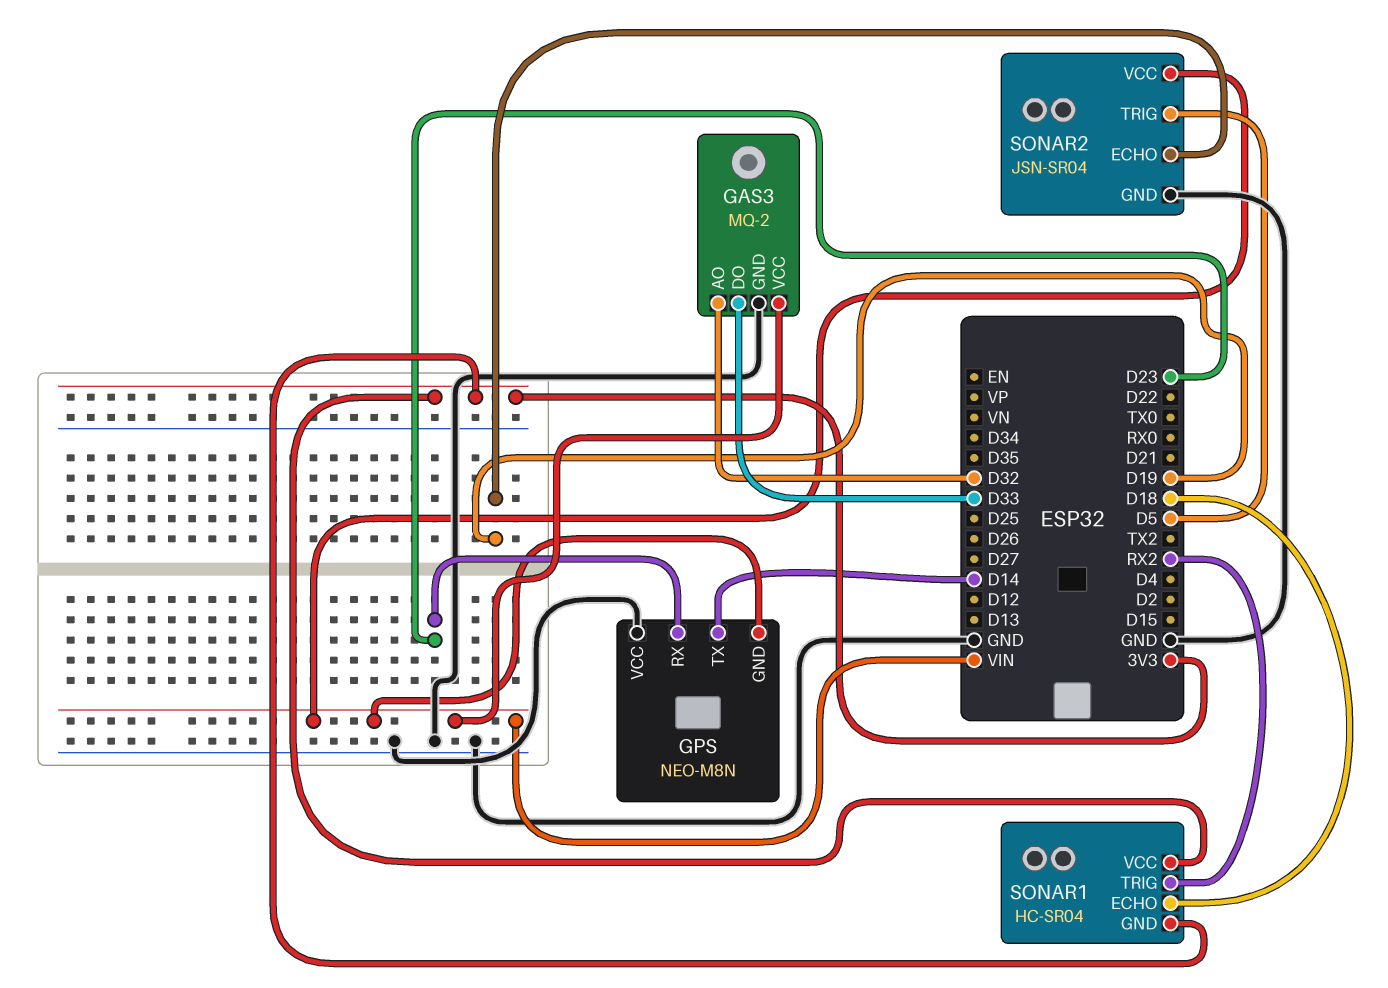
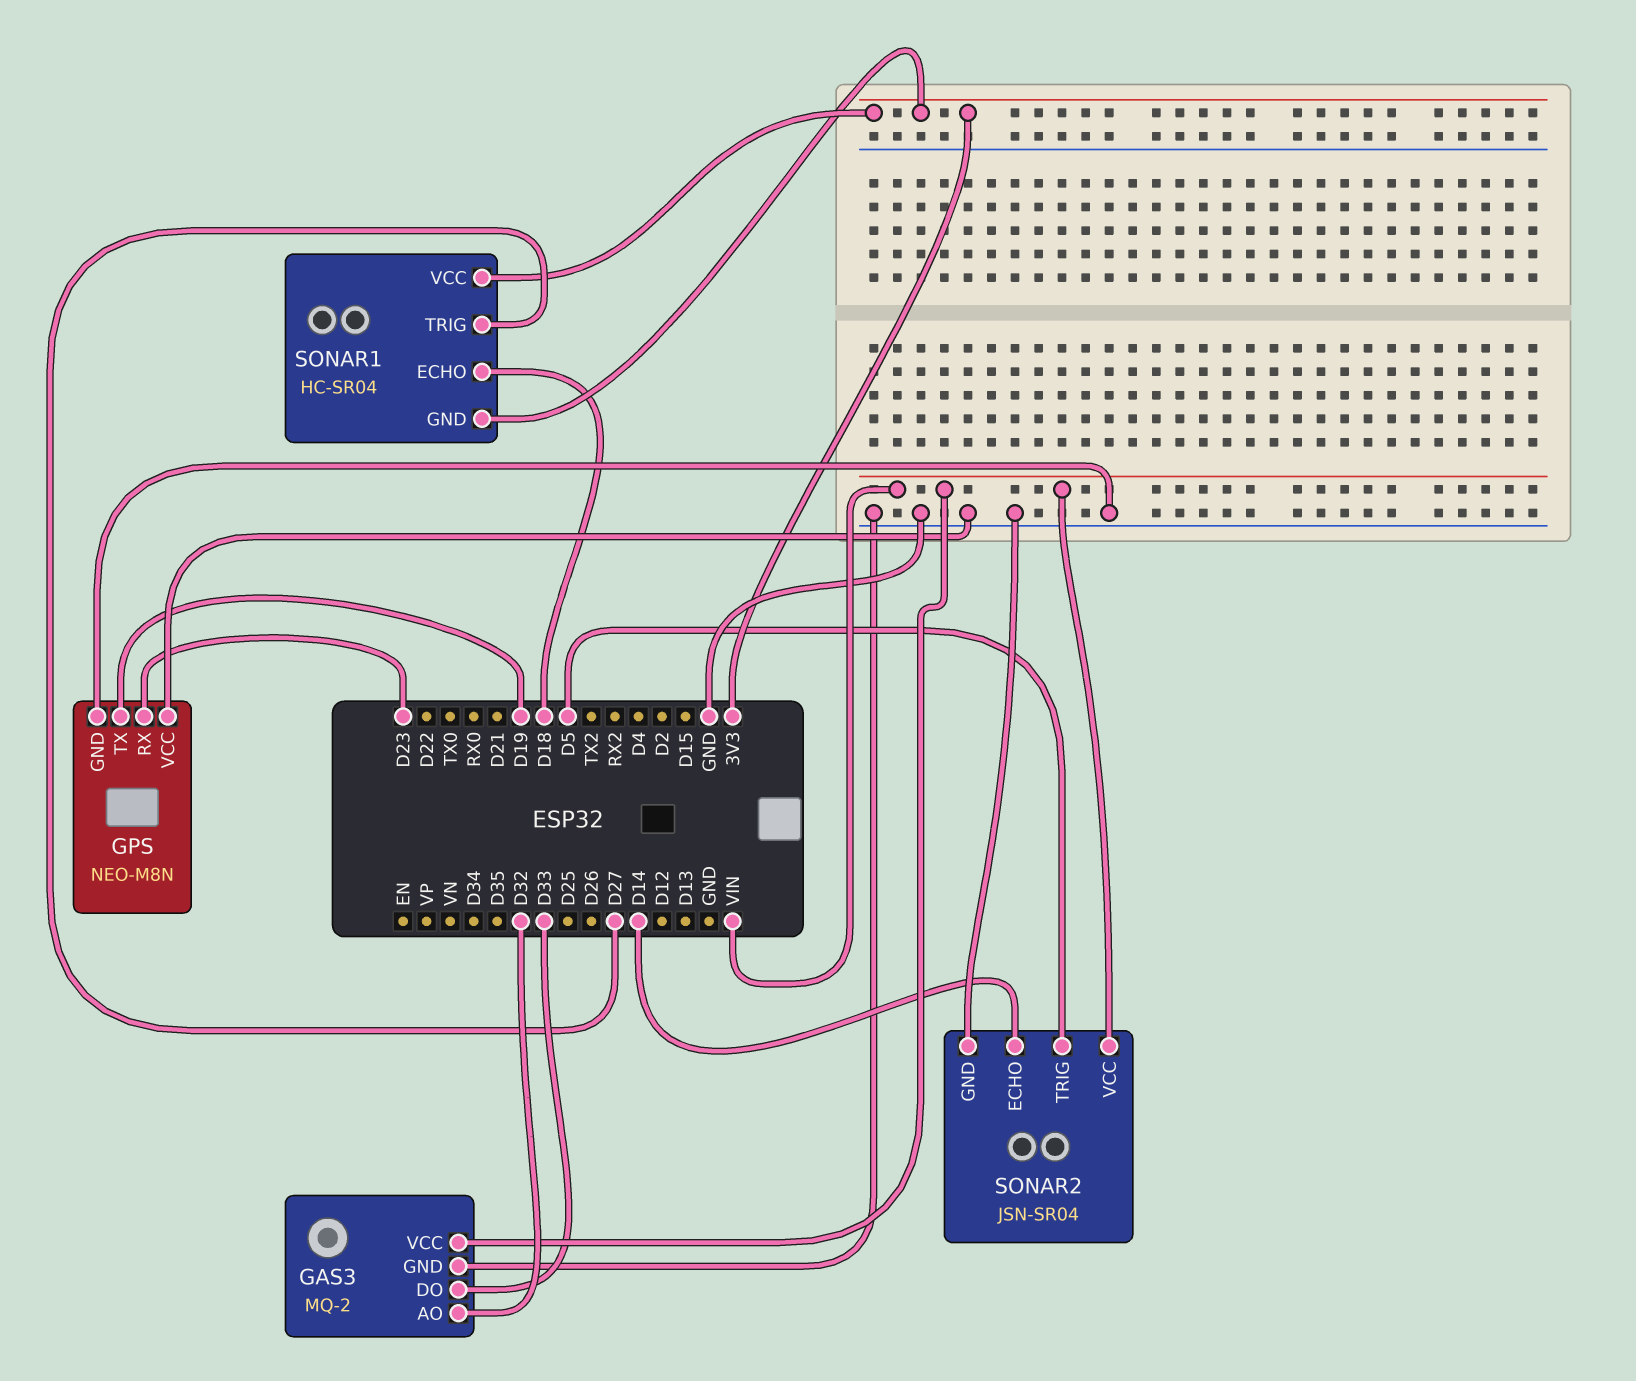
GPS pin GND: VIN -> GND
GPS pin TX: D14 -> D19
SONAR1 pin TRIG: RX2 -> D27
SONAR2 pin ECHO: D19 -> D14

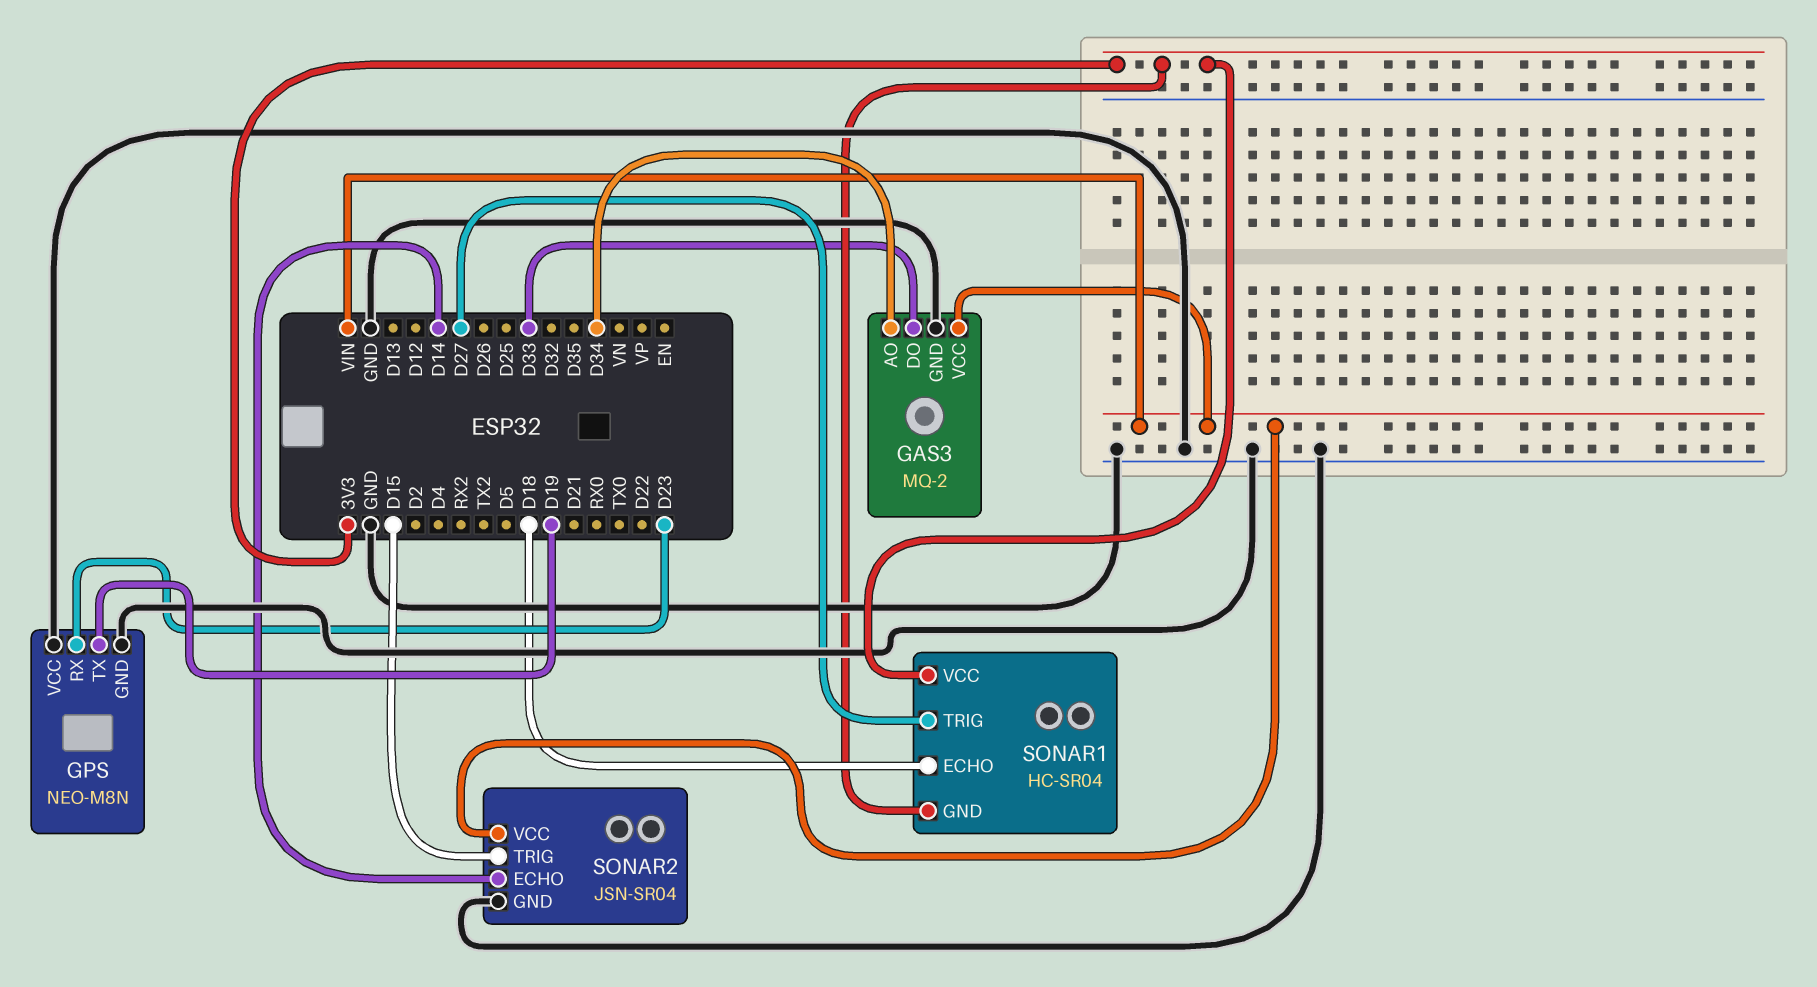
GAS3 pin AO: D32 -> D34
SONAR2 pin TRIG: D5 -> D15

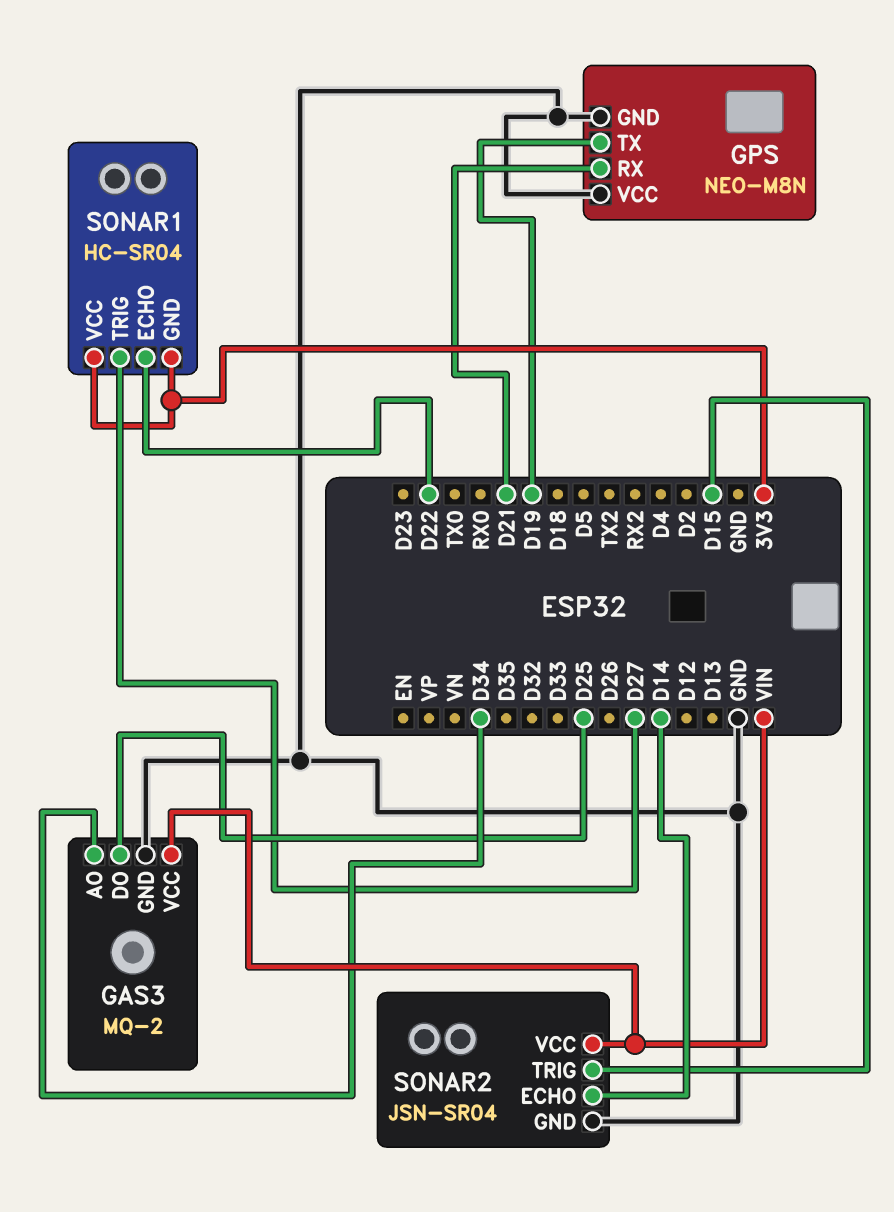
GAS3 pin DO: D33 -> D25
GPS pin RX: D23 -> D21
SONAR1 pin ECHO: D18 -> D22

